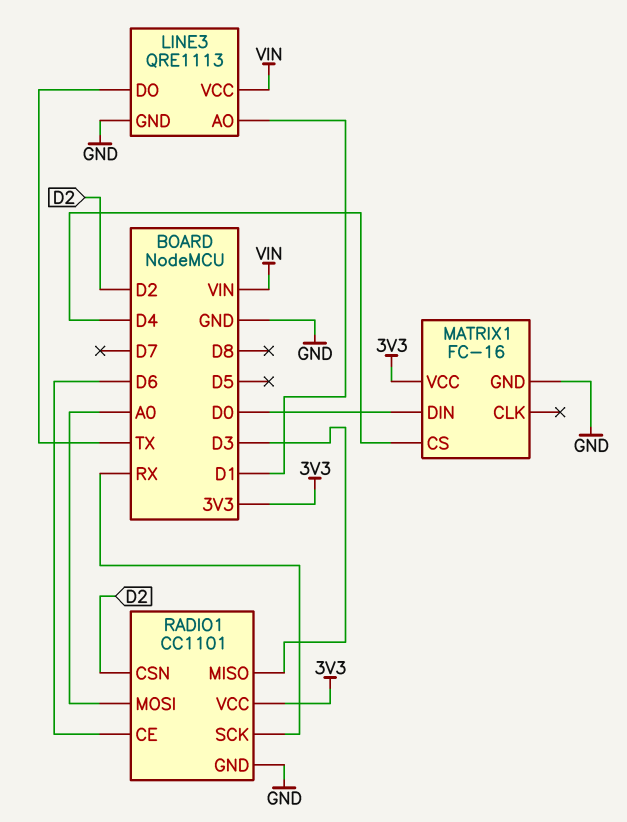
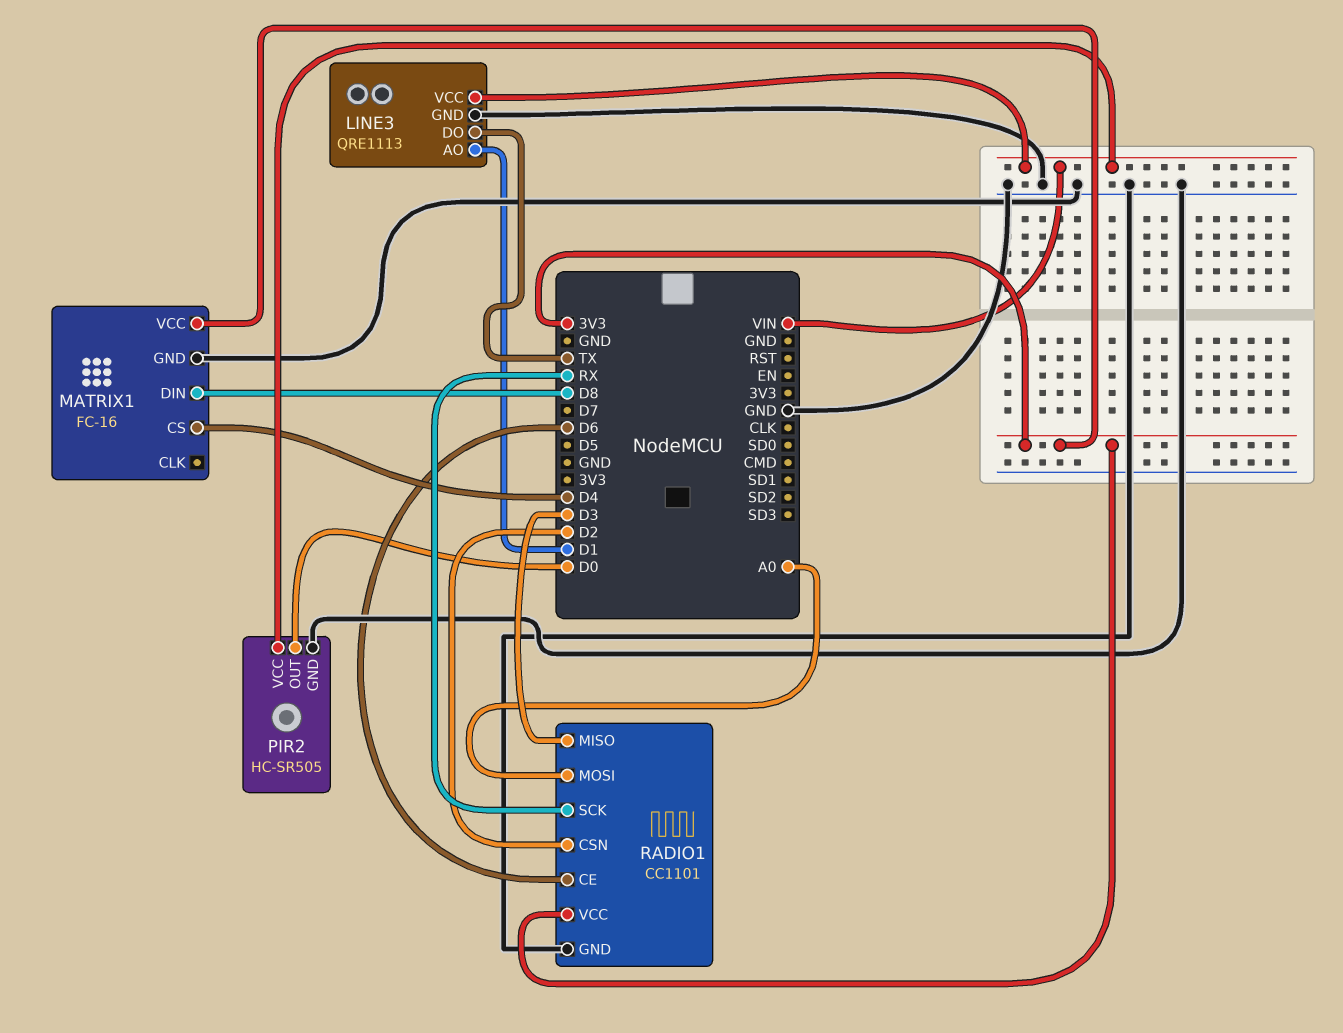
MATRIX1 pin DIN: D0 -> D8
PIR2: none -> HC-SR505
PIR2 pin GND: none -> GND
PIR2 pin OUT: none -> D0
PIR2 pin VCC: none -> VIN

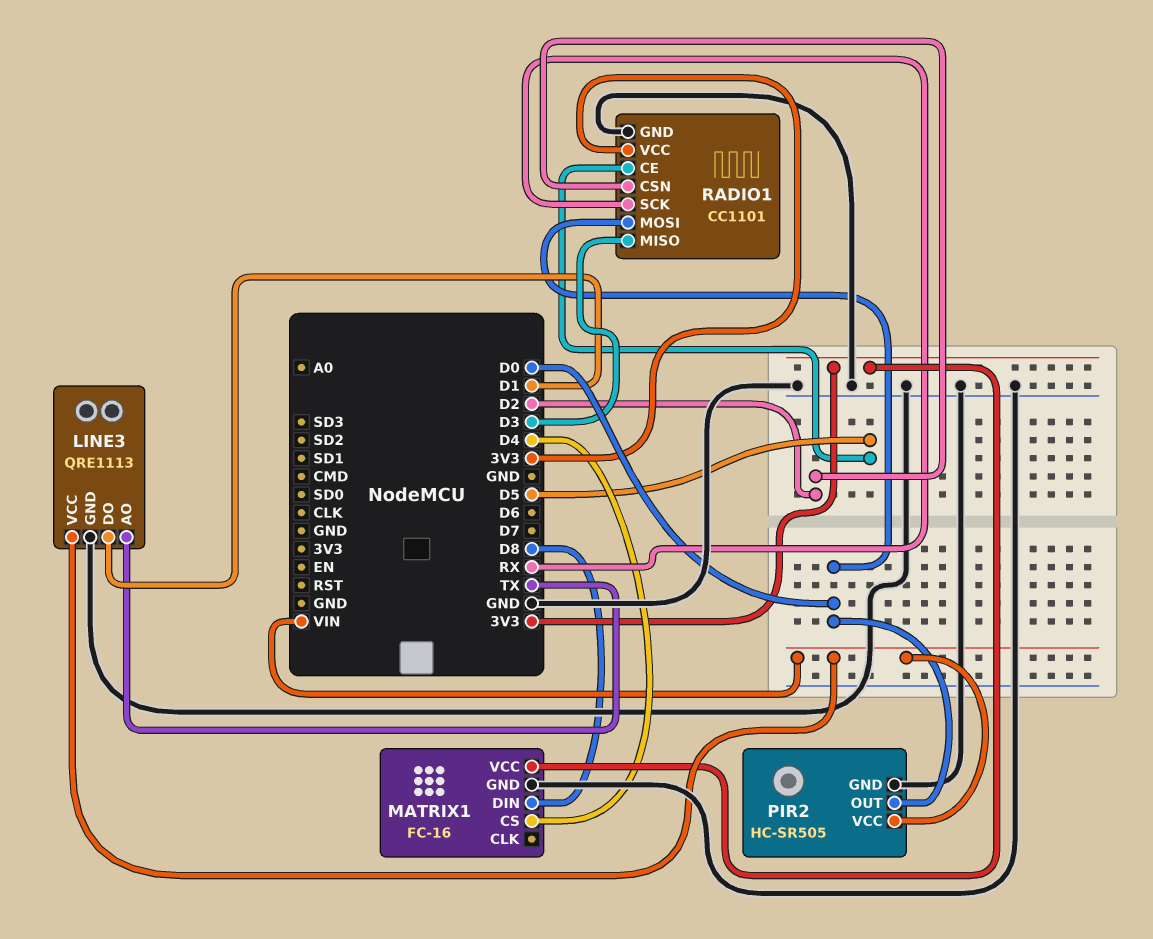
LINE3 pin AO: D1 -> TX
LINE3 pin DO: TX -> D1
RADIO1 pin CE: D6 -> D5
RADIO1 pin MOSI: A0 -> D0

